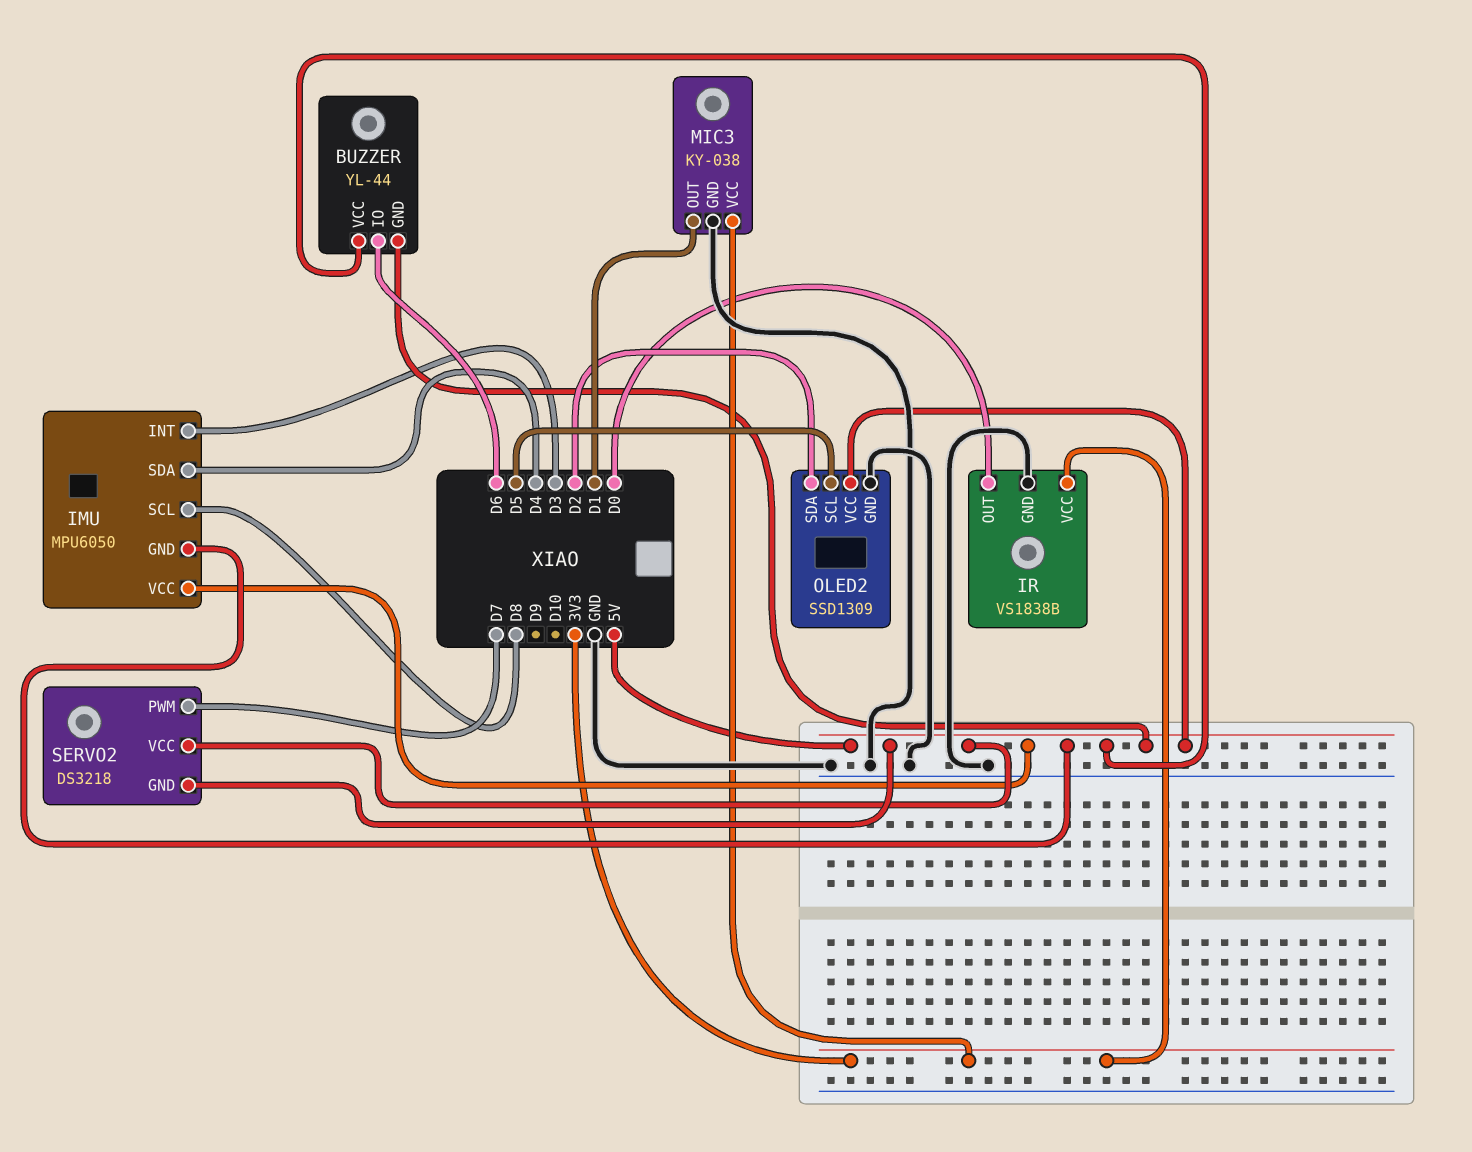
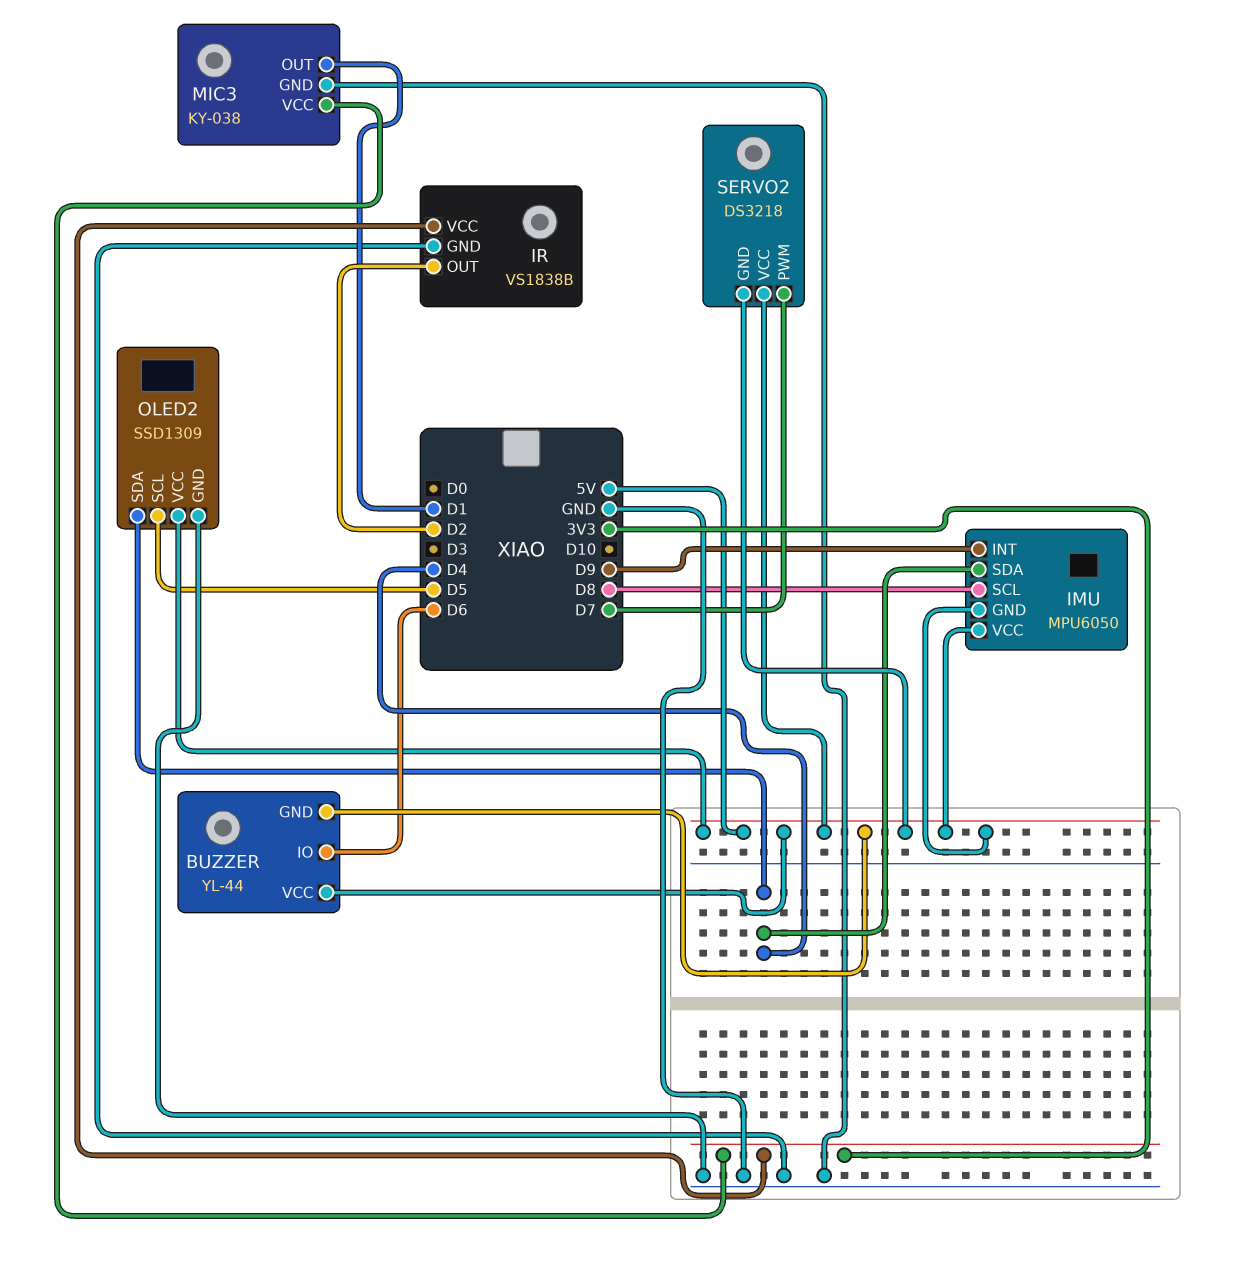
IMU pin INT: D3 -> D9
IR pin OUT: D0 -> D2
OLED2 pin SDA: D2 -> D4

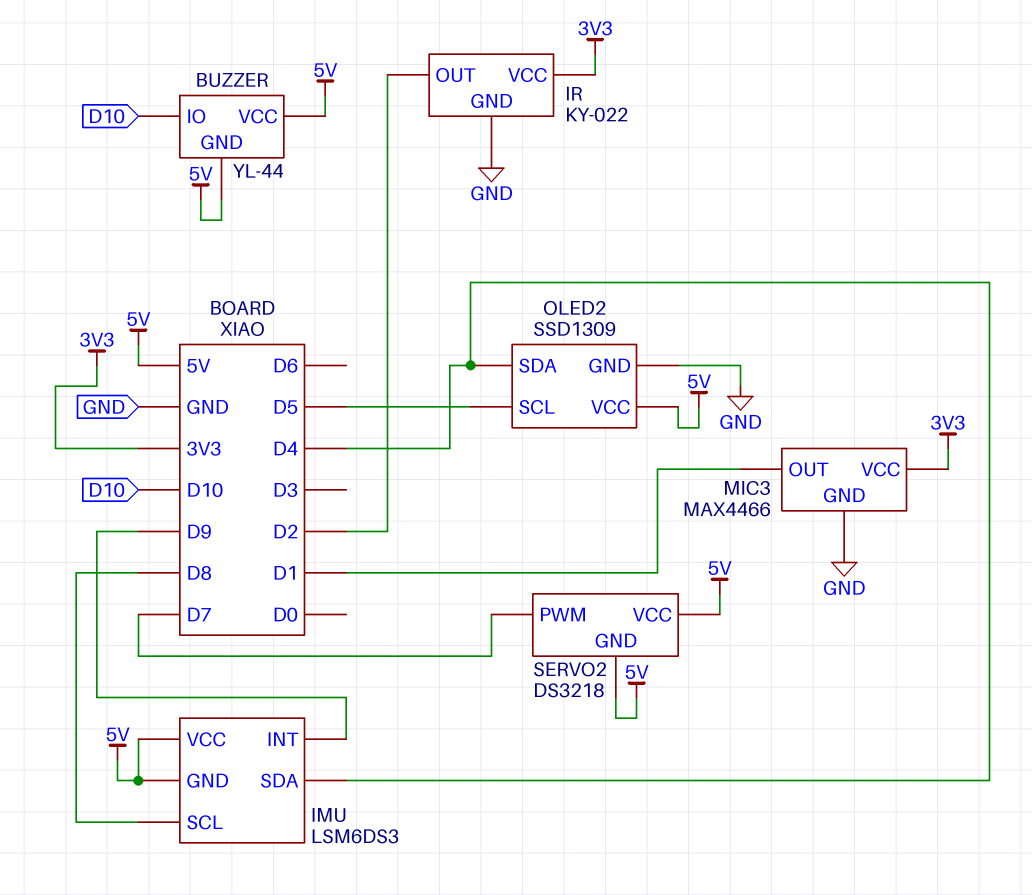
BUZZER pin IO: D6 -> D10
IMU: MPU6050 -> LSM6DS3
IR: VS1838B -> KY-022
MIC3: KY-038 -> MAX4466

